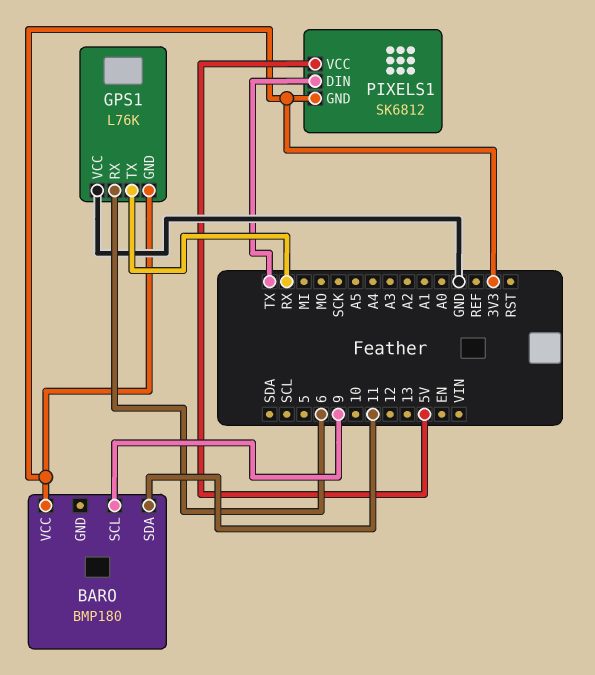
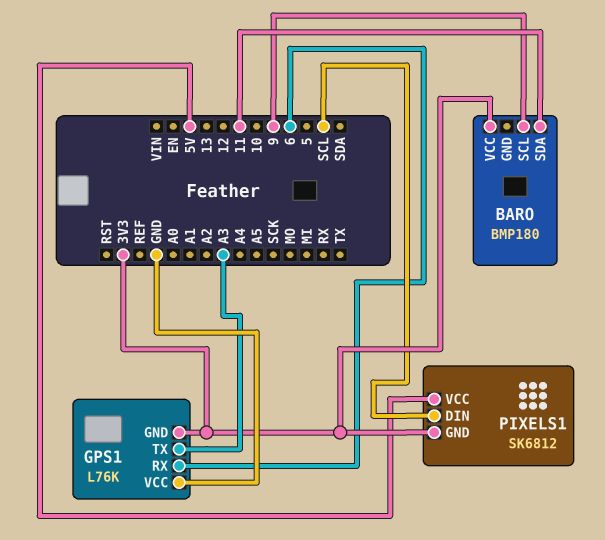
GPS1 pin TX: RX -> A3
PIXELS1 pin DIN: TX -> SCL

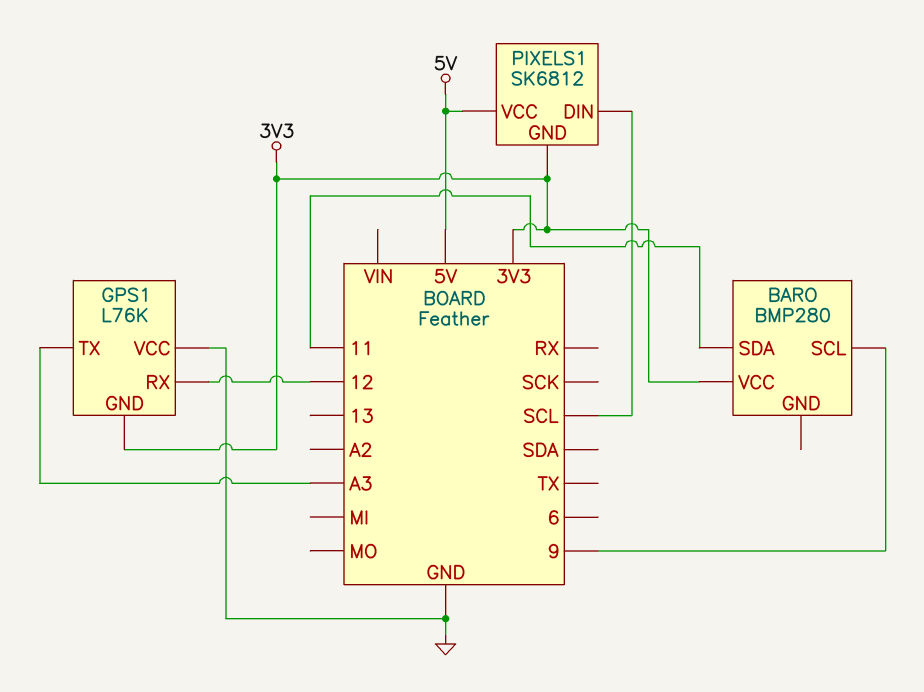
BARO: BMP180 -> BMP280
GPS1 pin RX: 6 -> 12

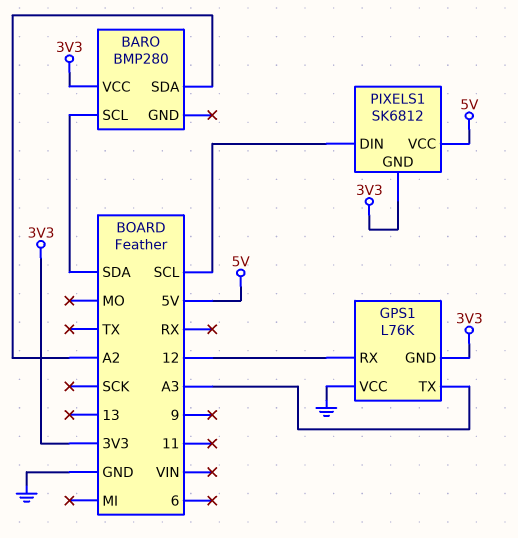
BARO pin SCL: 9 -> SDA
BARO pin SDA: 11 -> A2

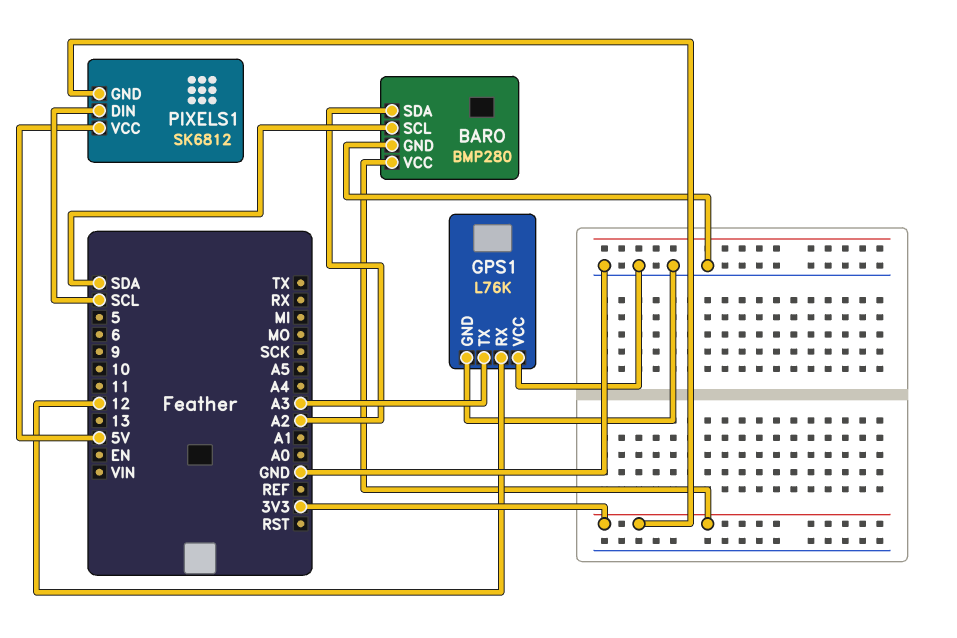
BARO pin GND: none -> GND
GPS1 pin GND: 3V3 -> GND

